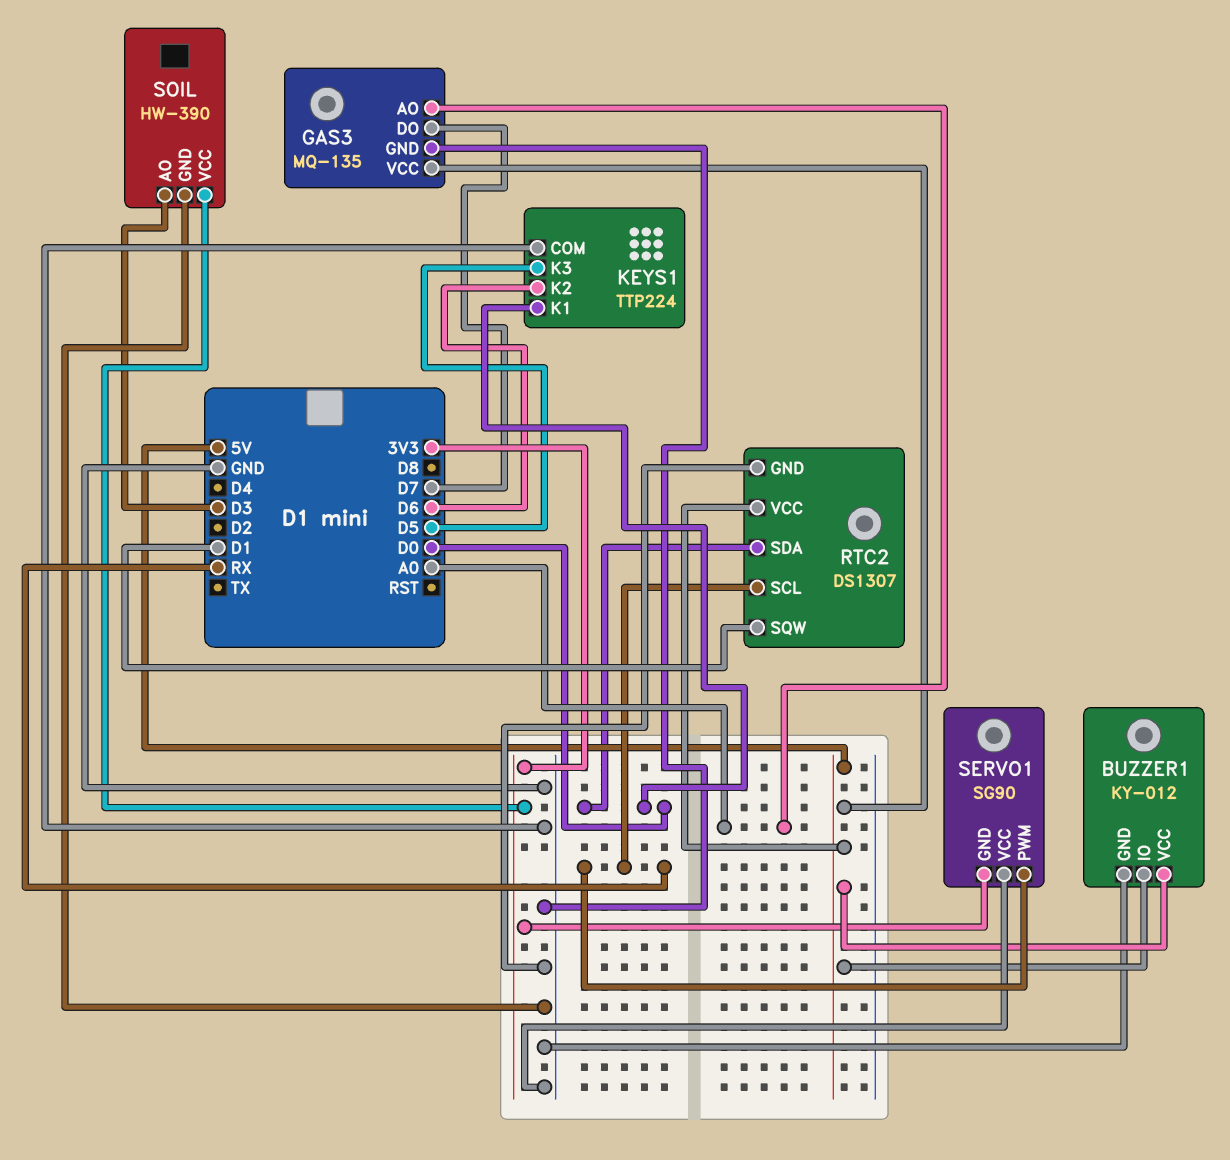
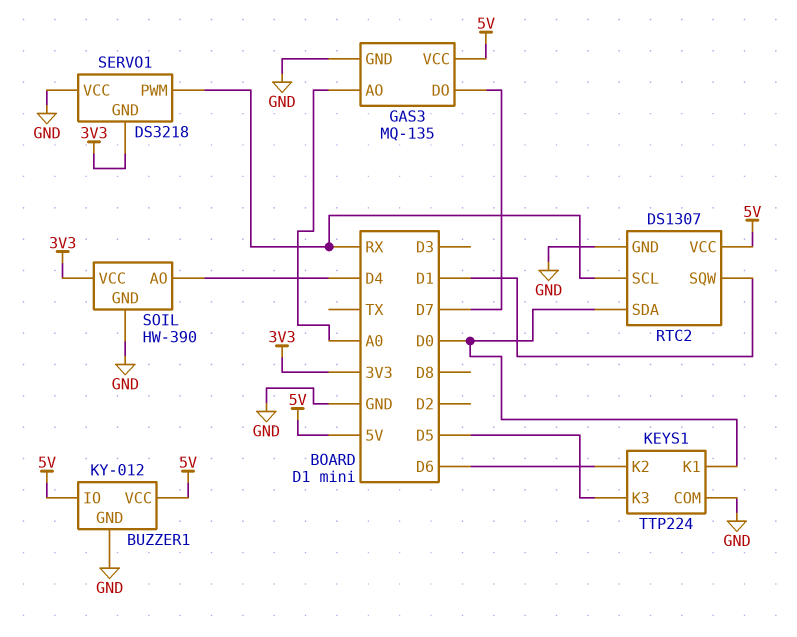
SERVO1: SG90 -> DS3218
SOIL pin AO: D3 -> D4

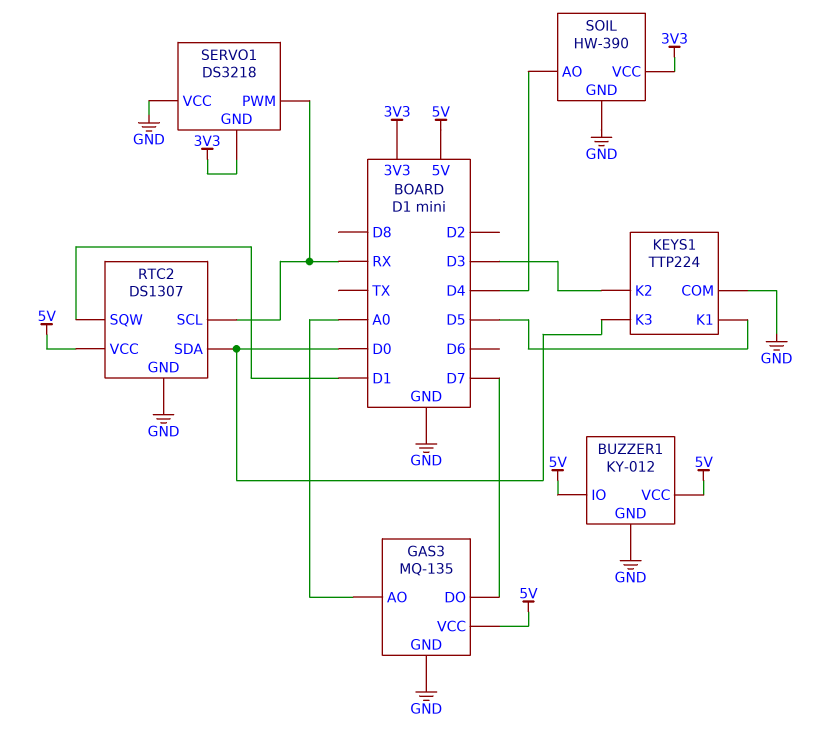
KEYS1 pin K1: D0 -> D5
KEYS1 pin K2: D6 -> D3
KEYS1 pin K3: D5 -> D0

